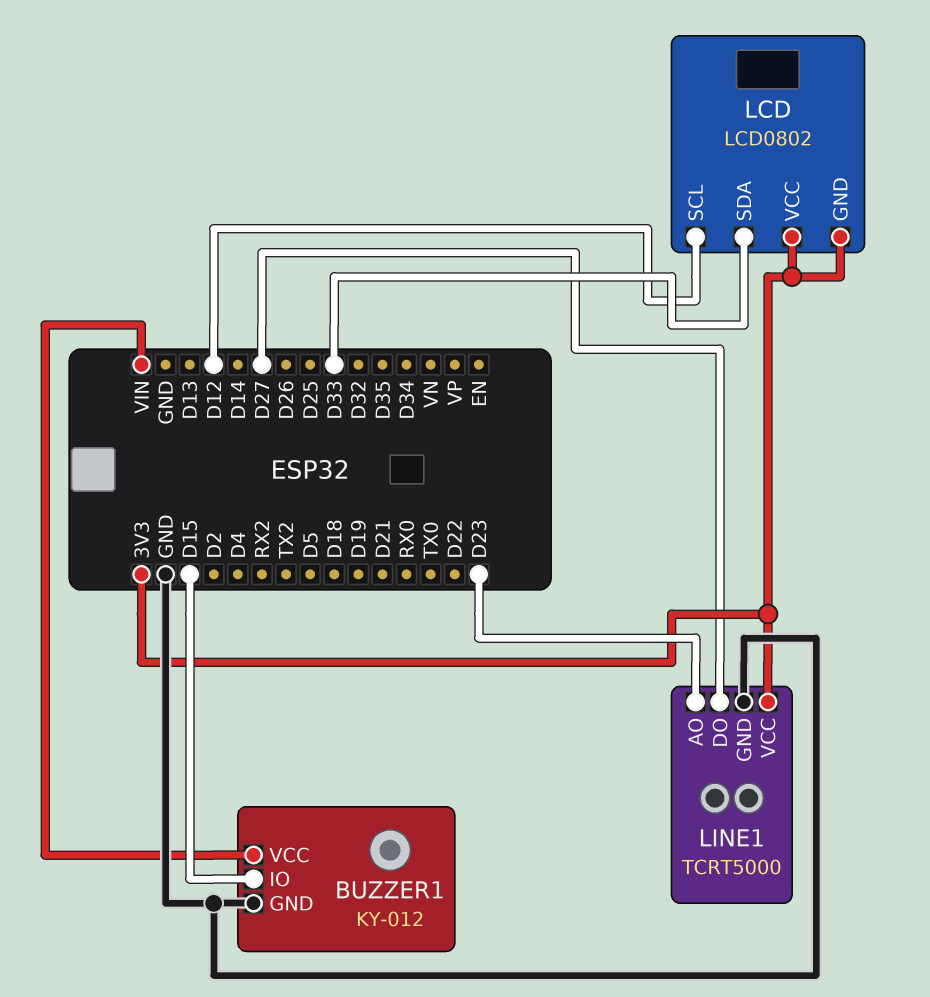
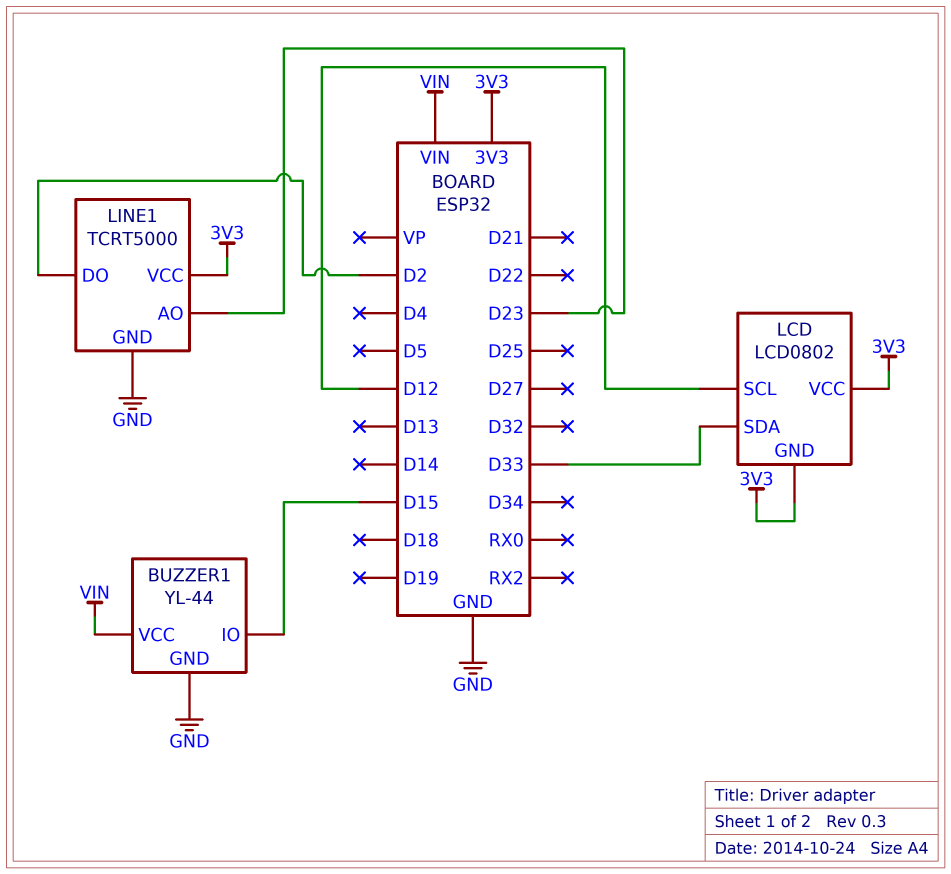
BUZZER1: KY-012 -> YL-44
LINE1 pin DO: D27 -> D2

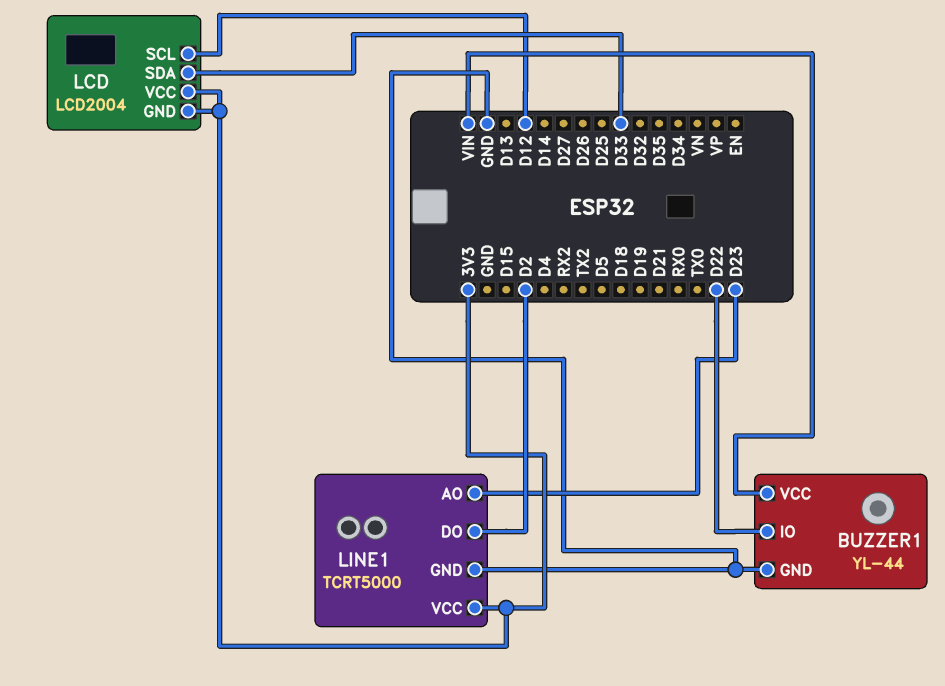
BUZZER1 pin IO: D15 -> D22
LCD: LCD0802 -> LCD2004

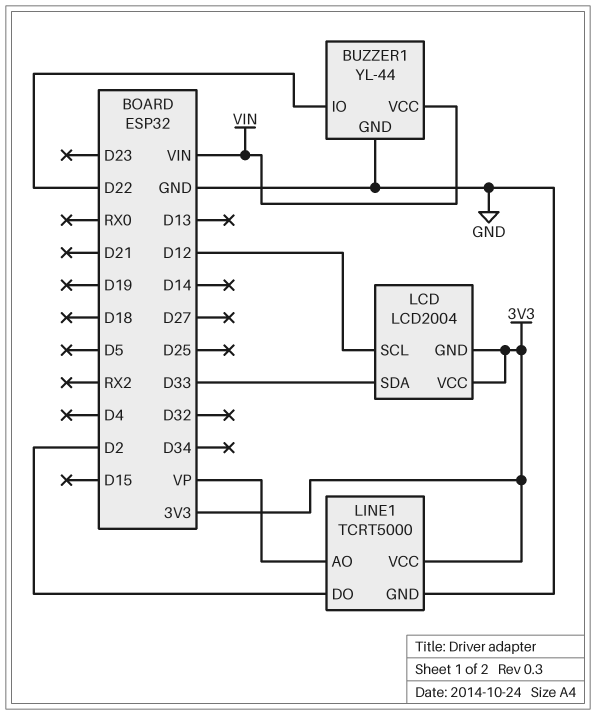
LINE1 pin AO: D23 -> VP

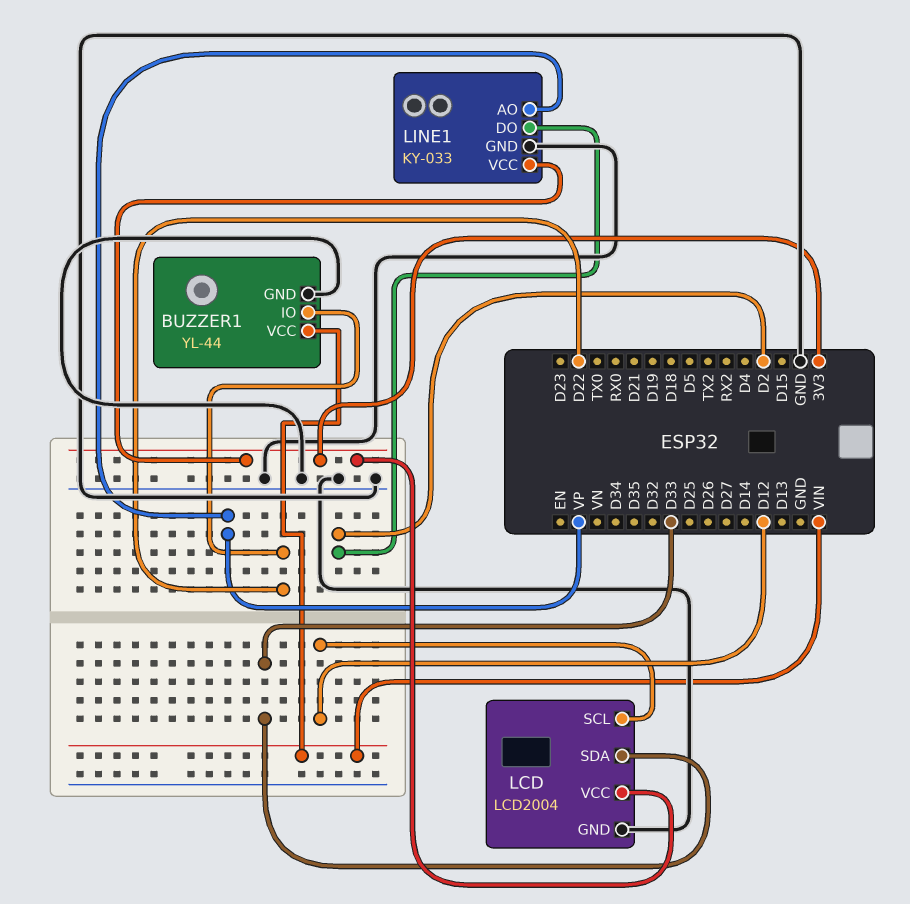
LCD pin GND: 3V3 -> GND
LINE1: TCRT5000 -> KY-033

